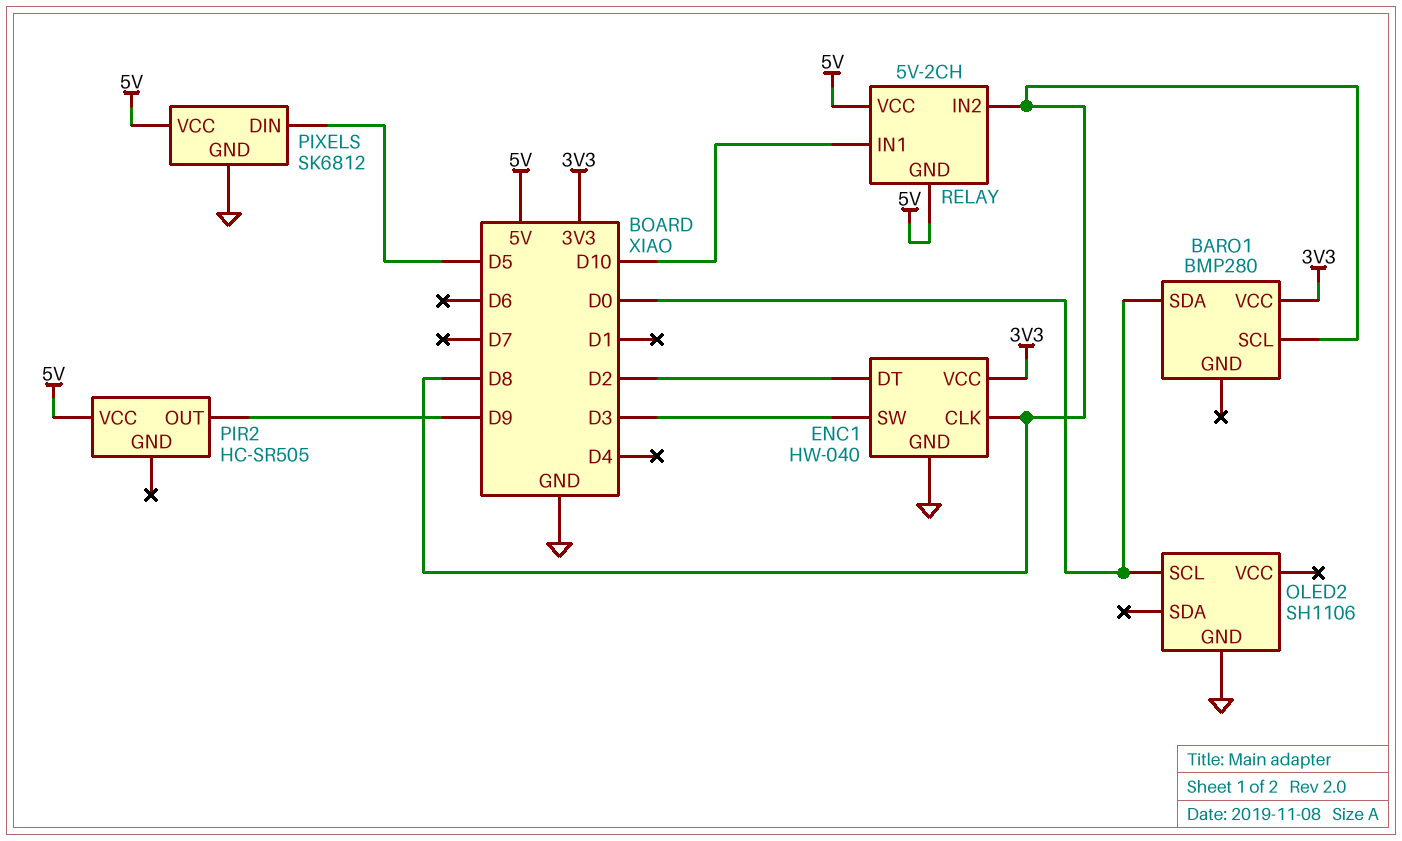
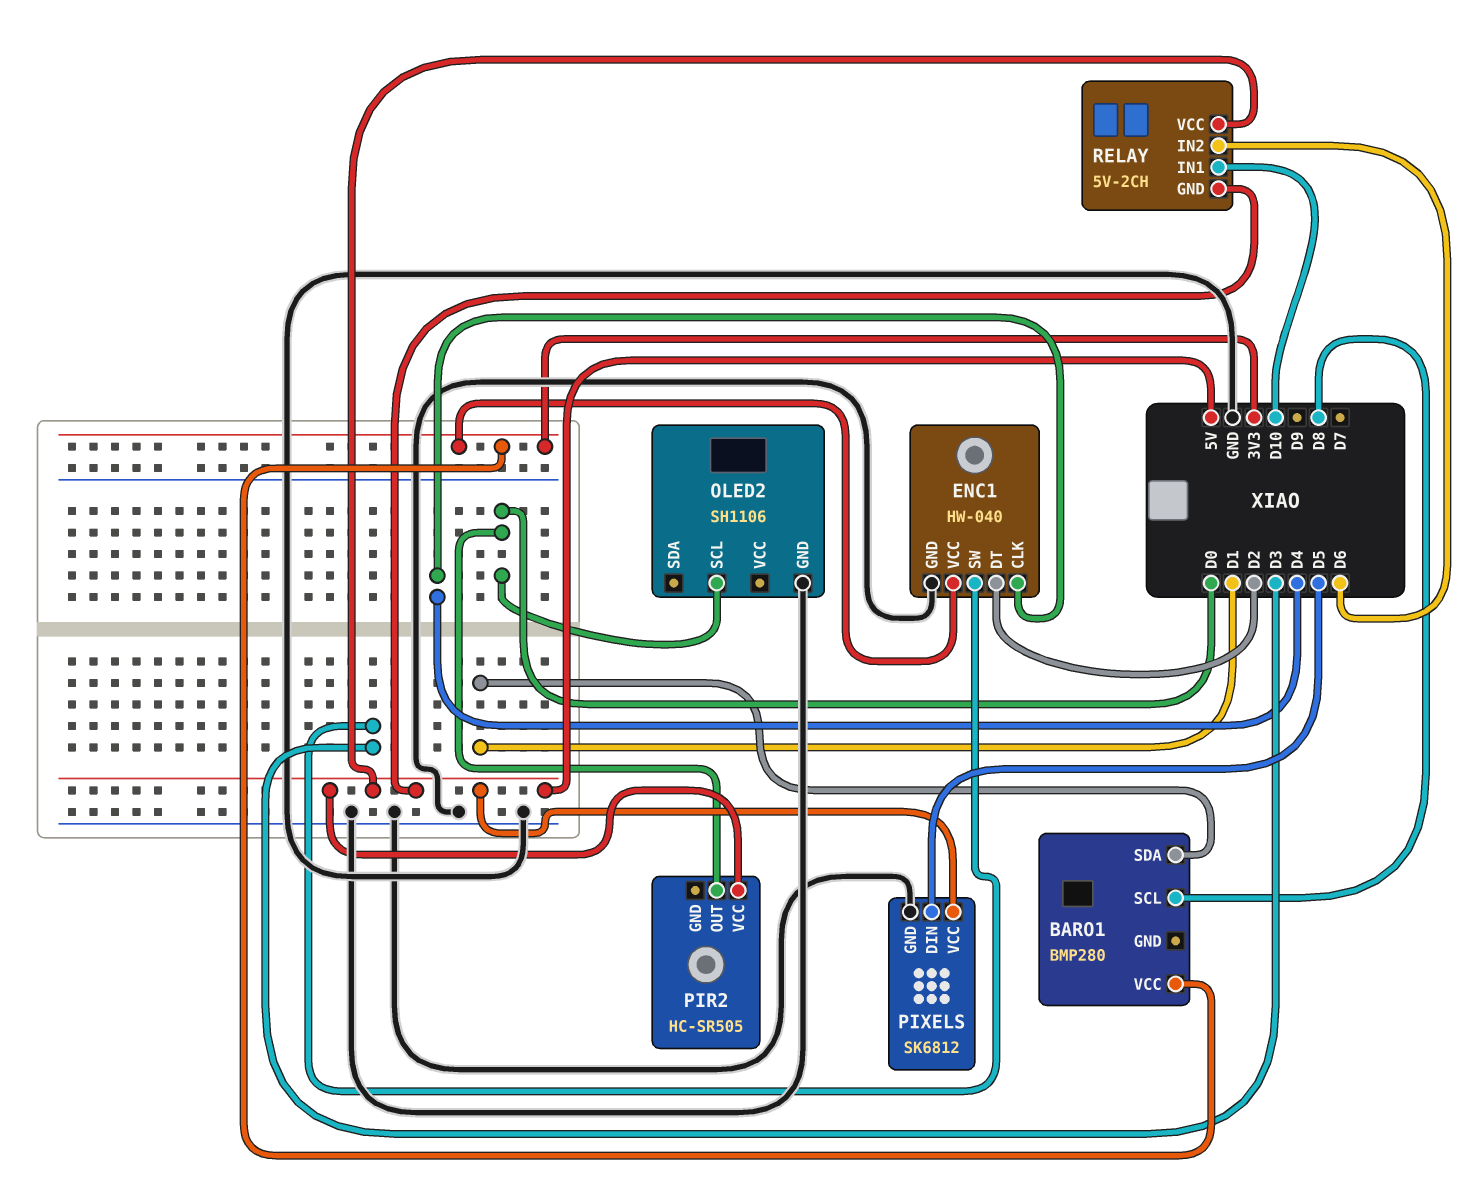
BARO1 pin SDA: D0 -> D1
ENC1 pin CLK: D8 -> D4
PIR2 pin OUT: D9 -> D0
RELAY pin IN2: D8 -> D6

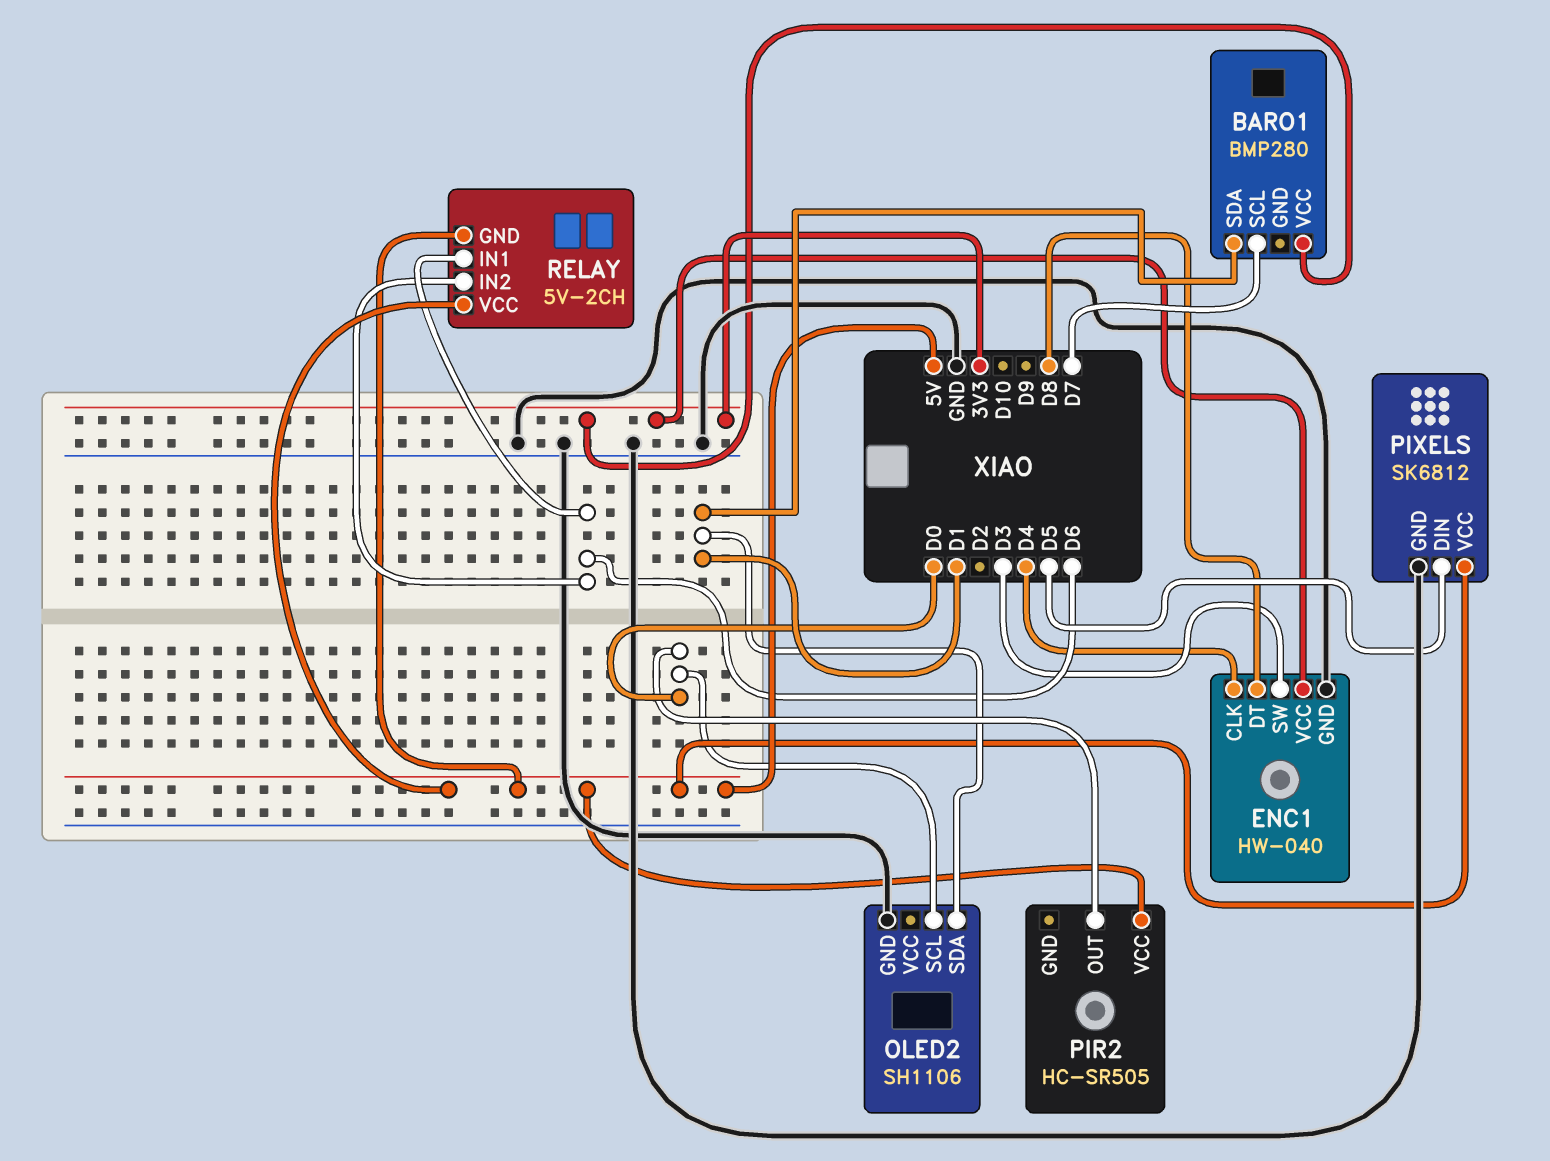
BARO1 pin SCL: D8 -> D7
ENC1 pin DT: D2 -> D8
OLED2 pin SDA: none -> D1
RELAY pin IN1: D10 -> D6

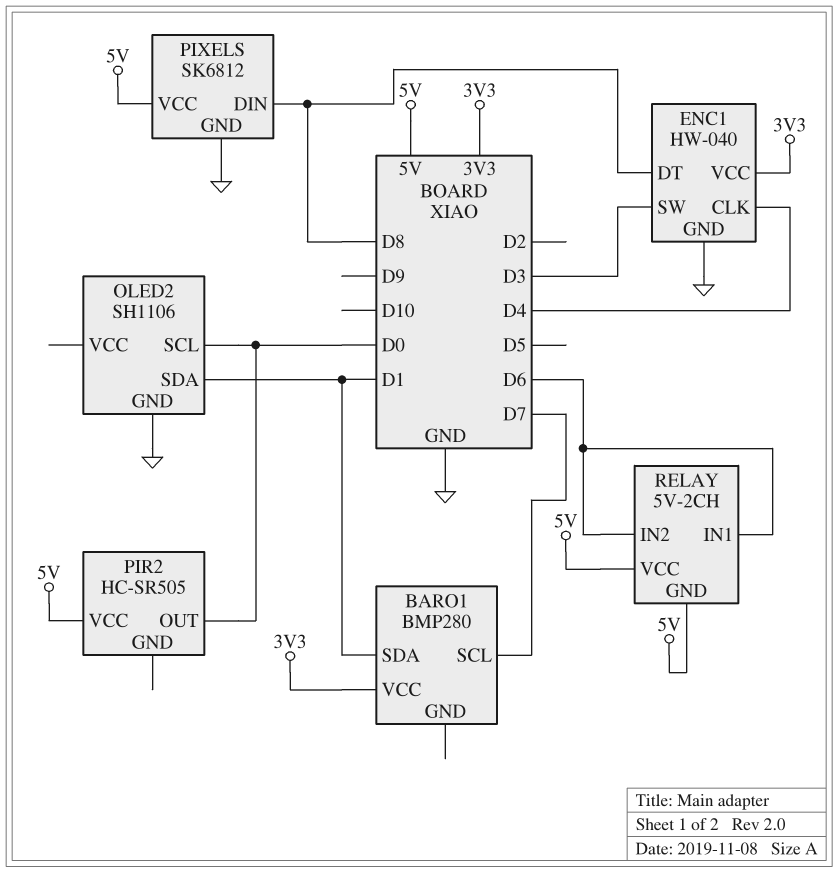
PIXELS pin DIN: D5 -> D8

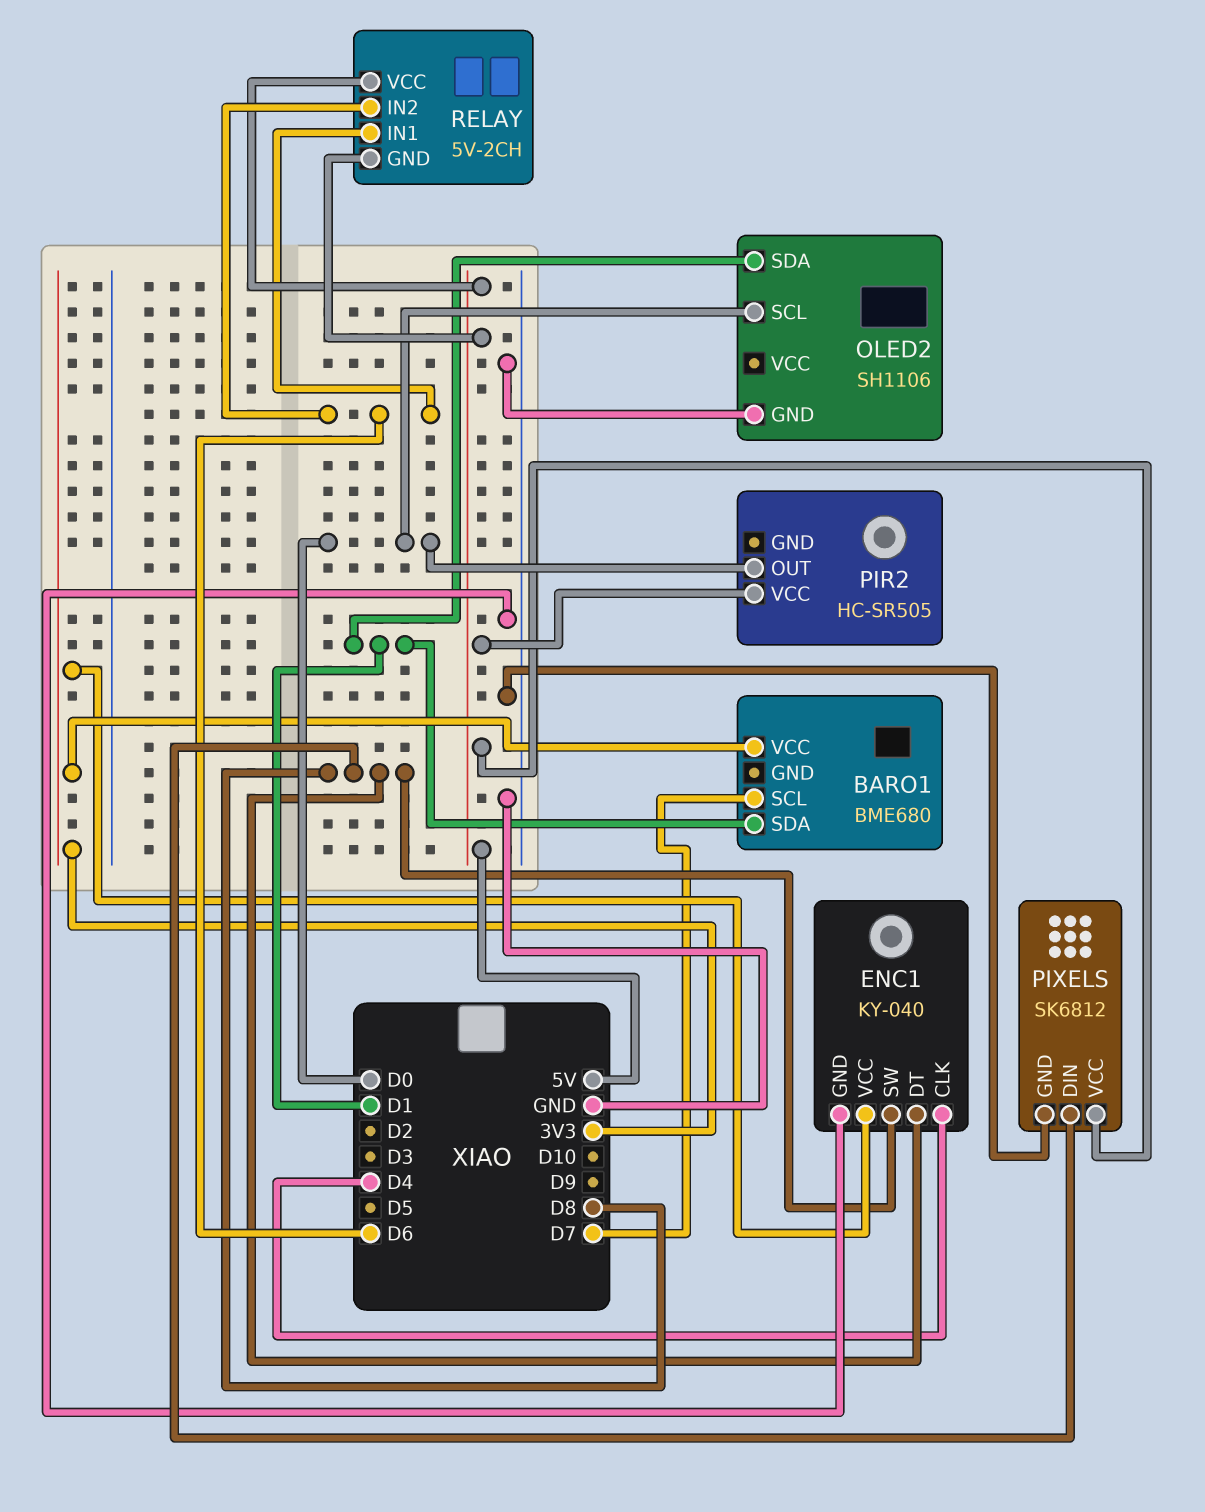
BARO1: BMP280 -> BME680
ENC1: HW-040 -> KY-040
ENC1 pin SW: D3 -> D8

